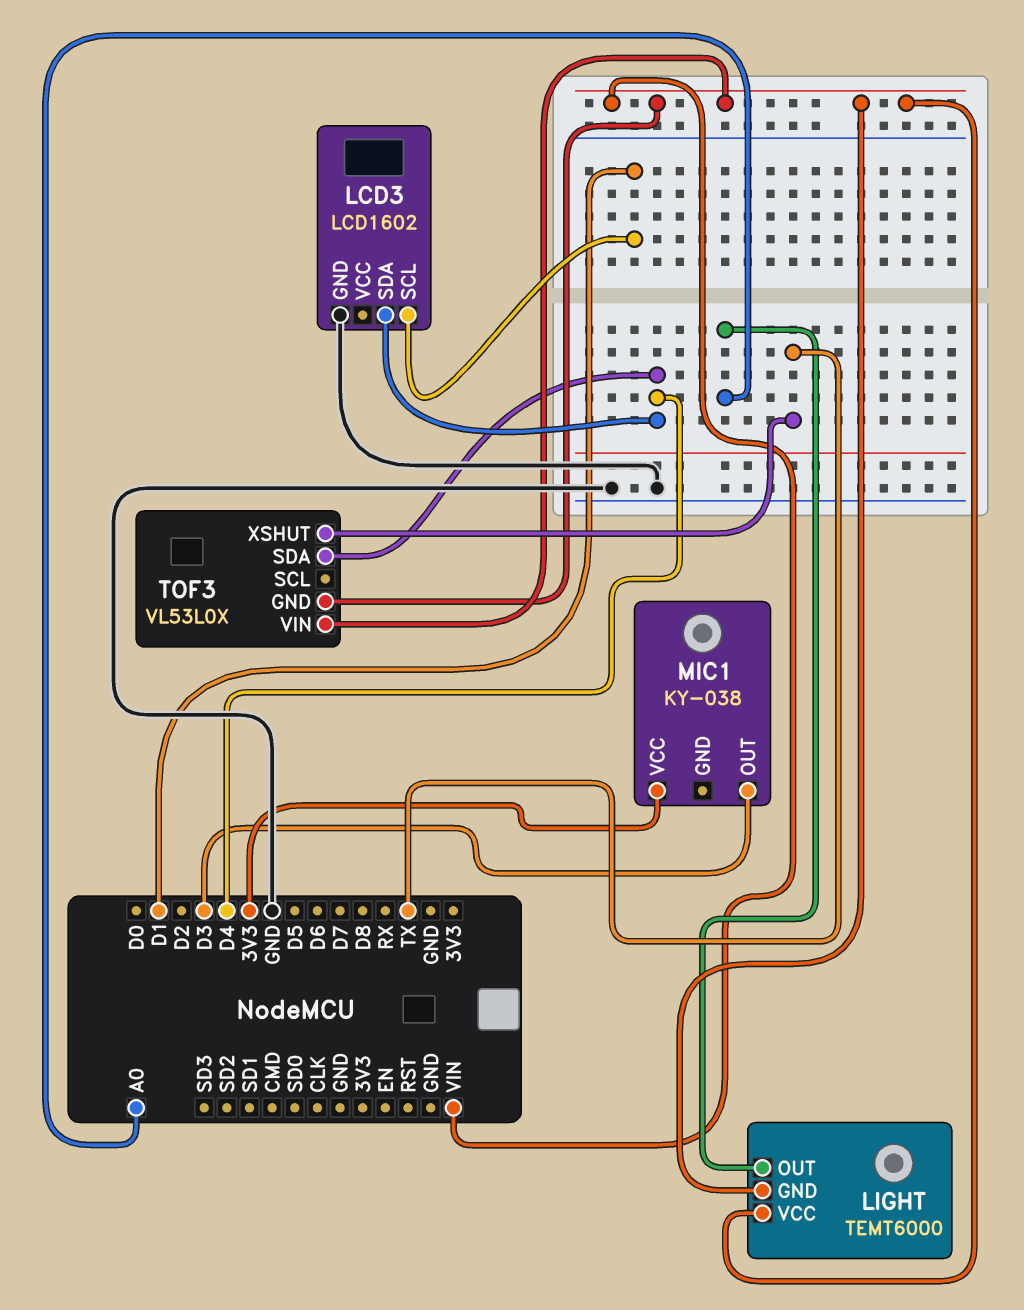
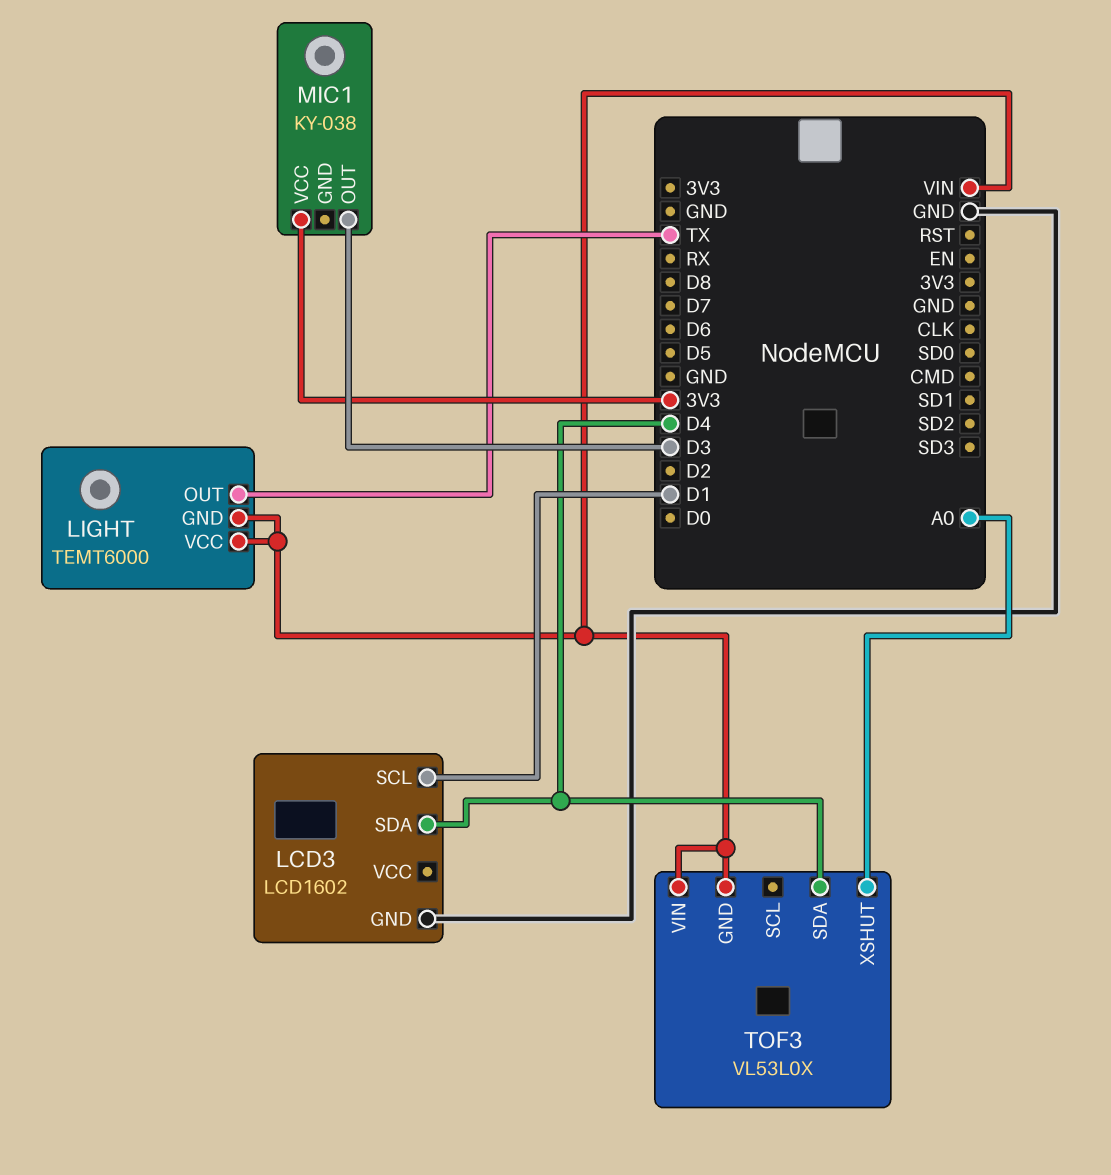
LIGHT pin OUT: A0 -> TX
TOF3 pin XSHUT: TX -> A0

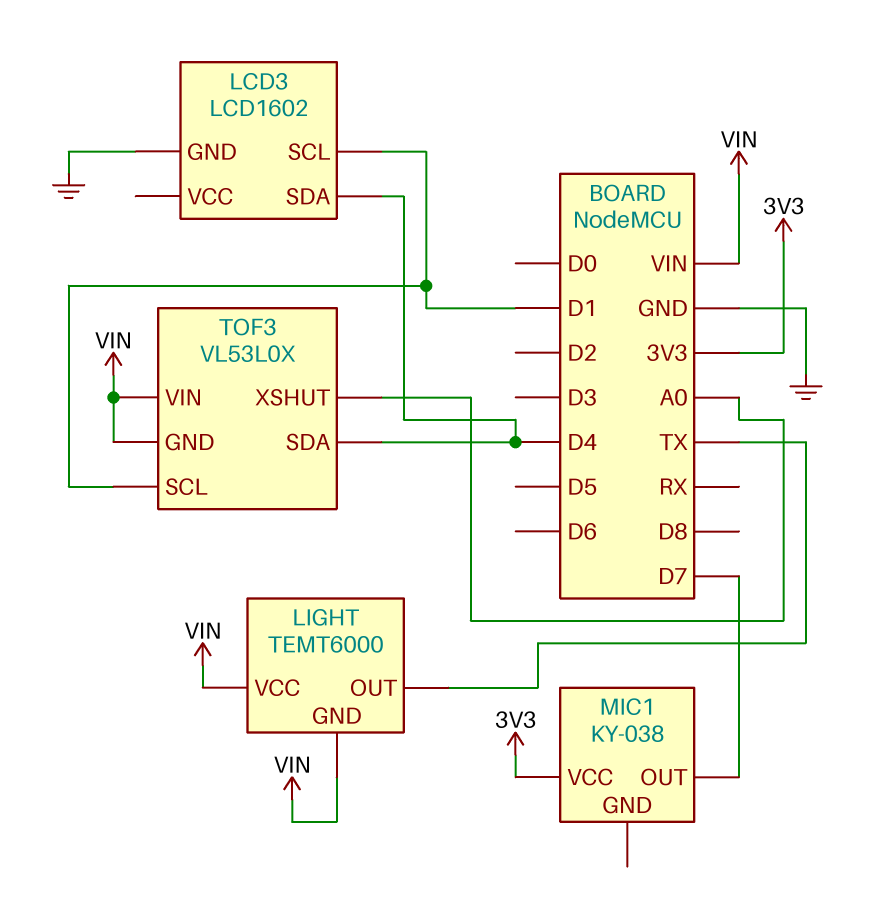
MIC1 pin OUT: D3 -> D7
TOF3 pin SCL: none -> D1

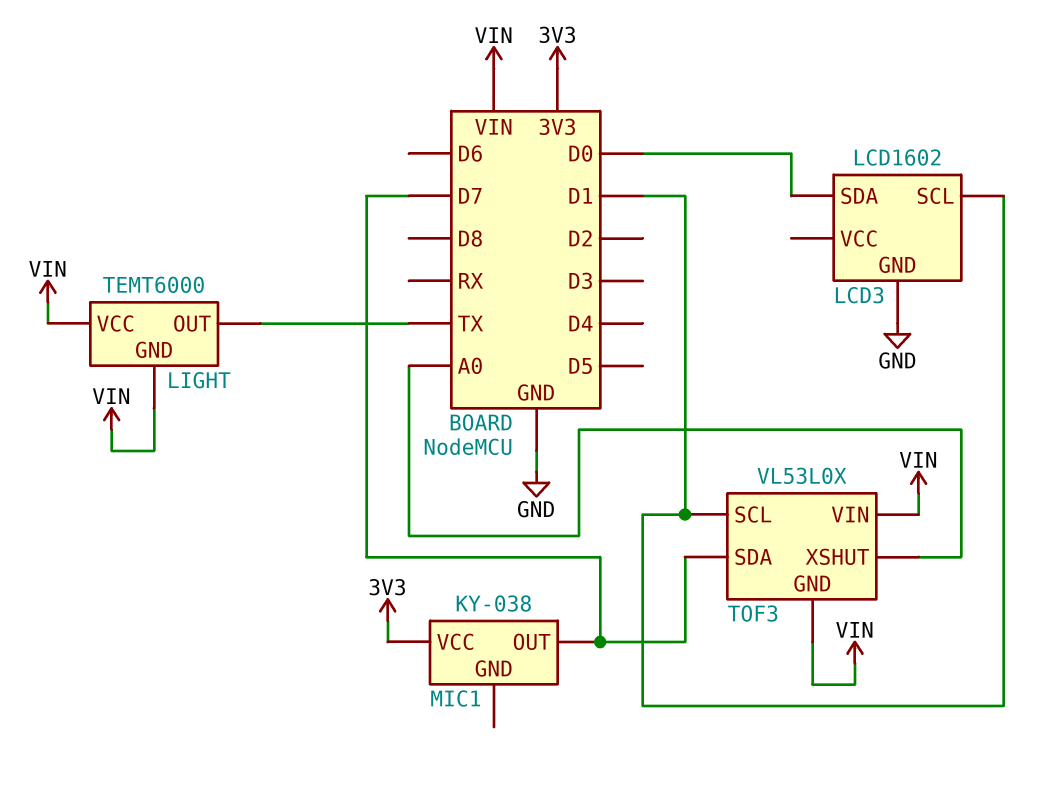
LCD3 pin SDA: D4 -> D0
TOF3 pin SDA: D4 -> D7

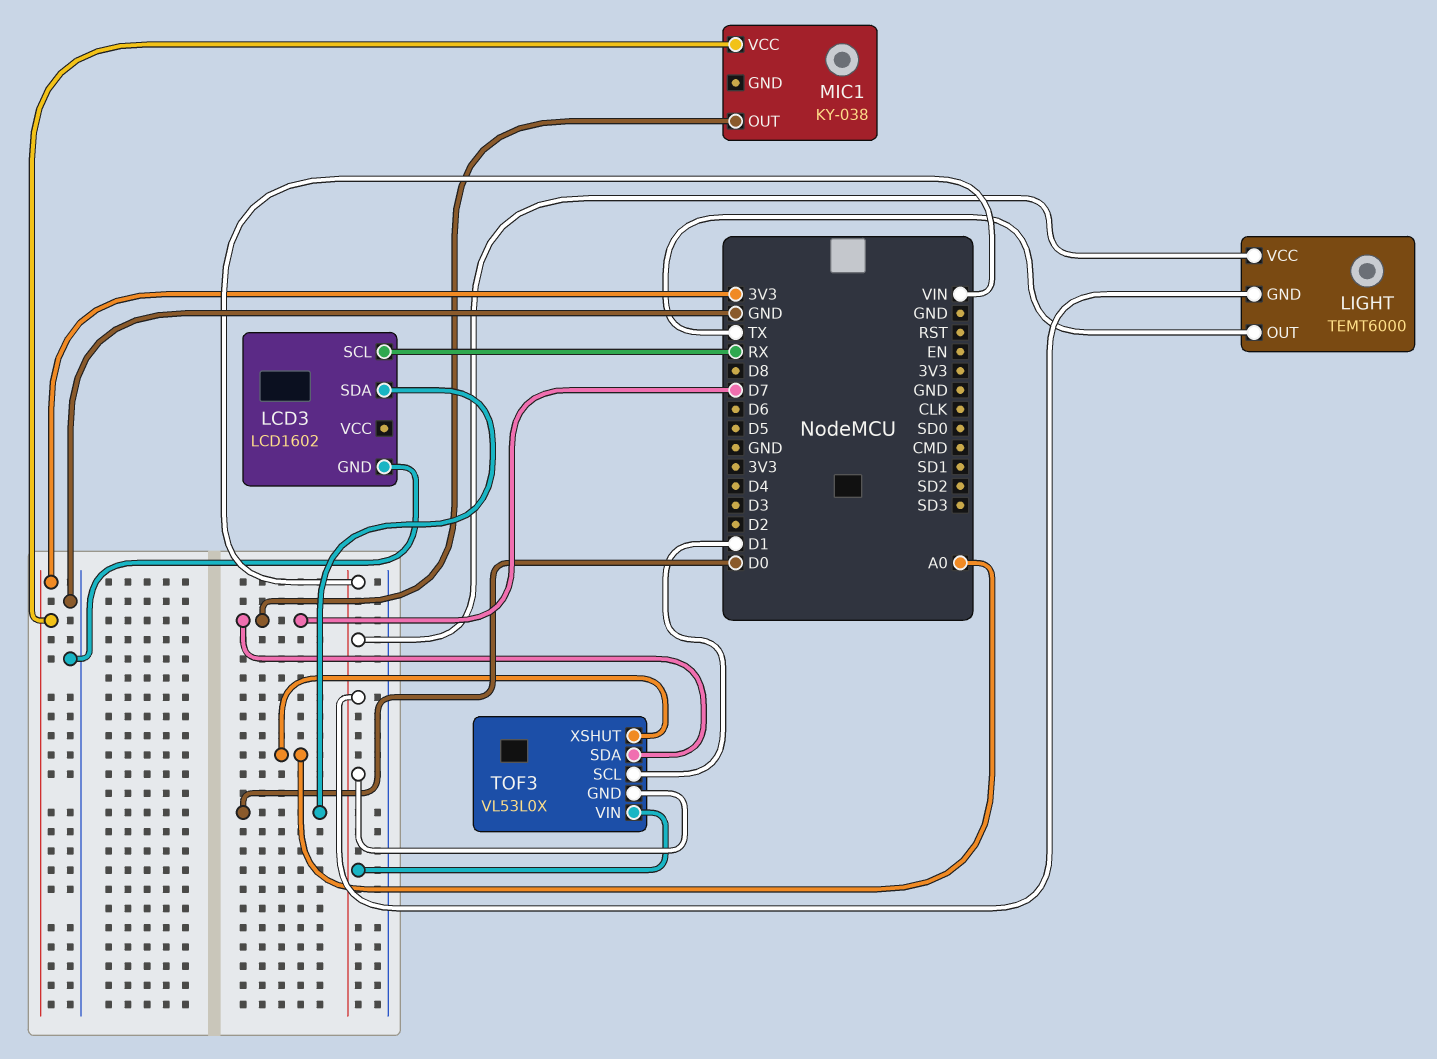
LCD3 pin SCL: D1 -> RX

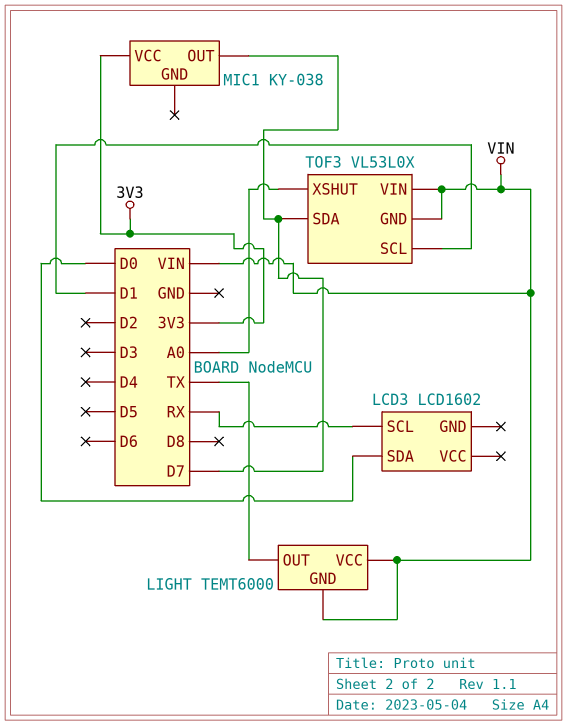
LCD3 pin GND: GND -> none

